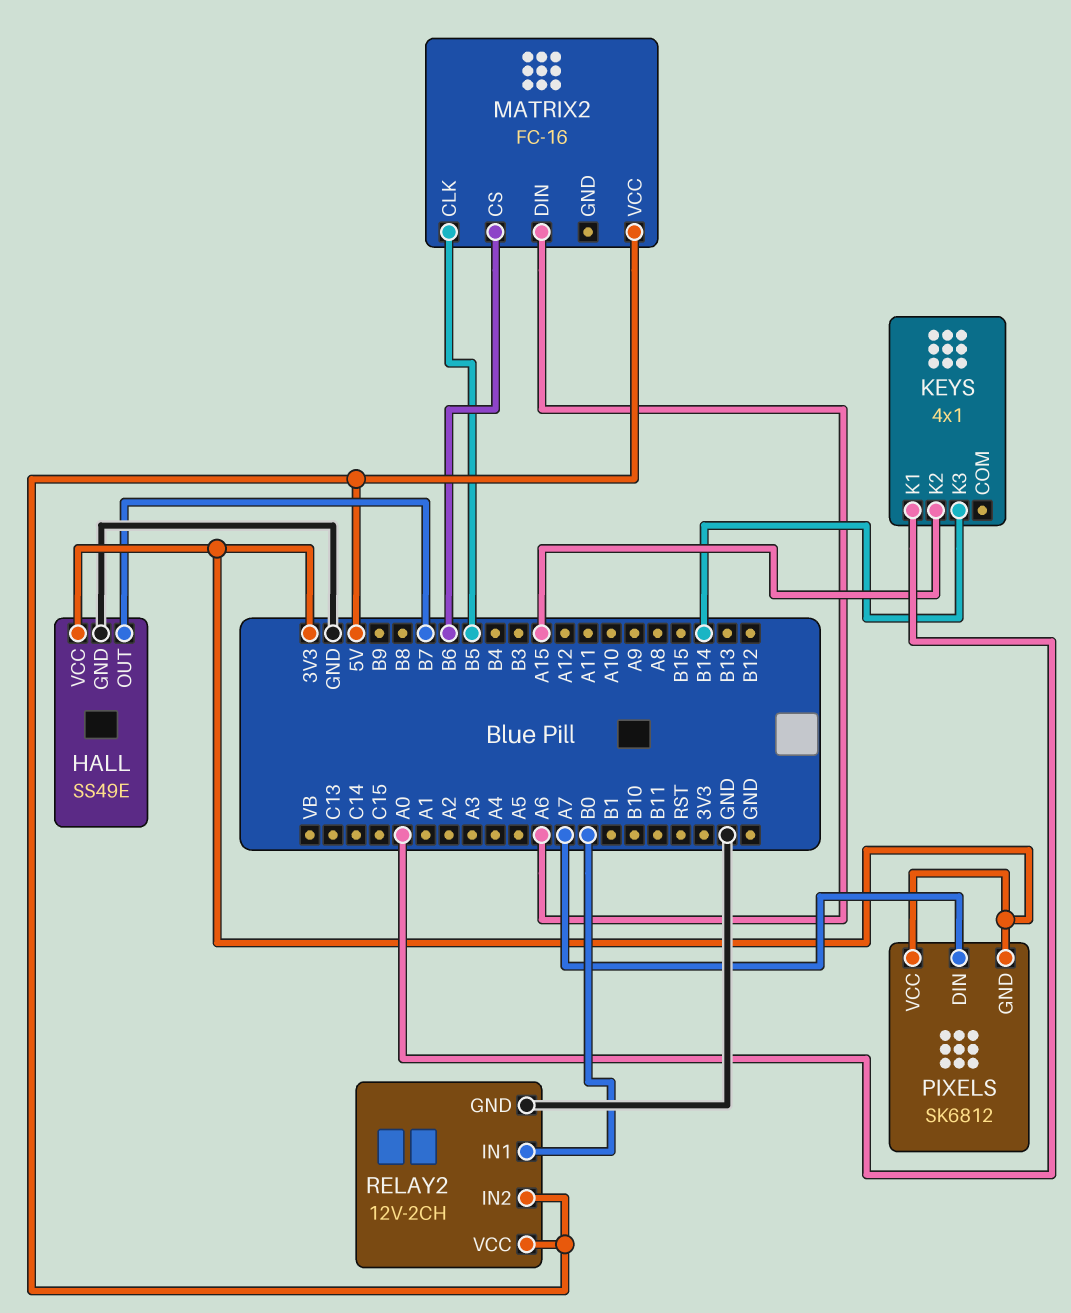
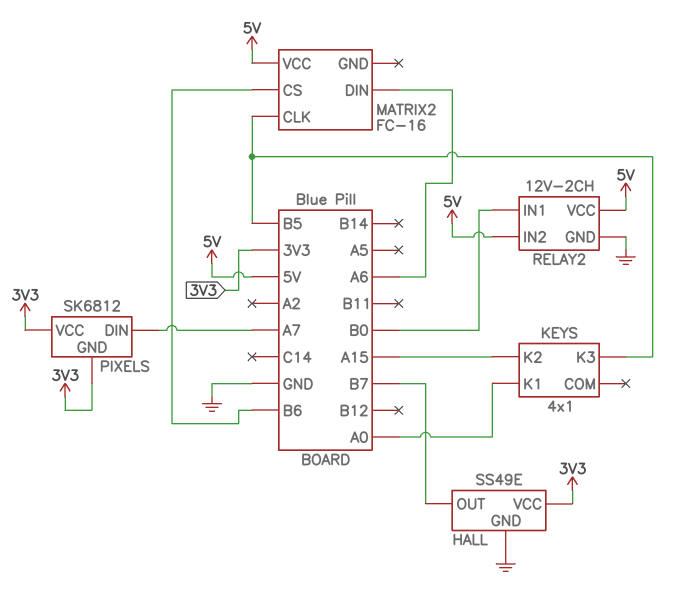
KEYS pin K3: B14 -> B5

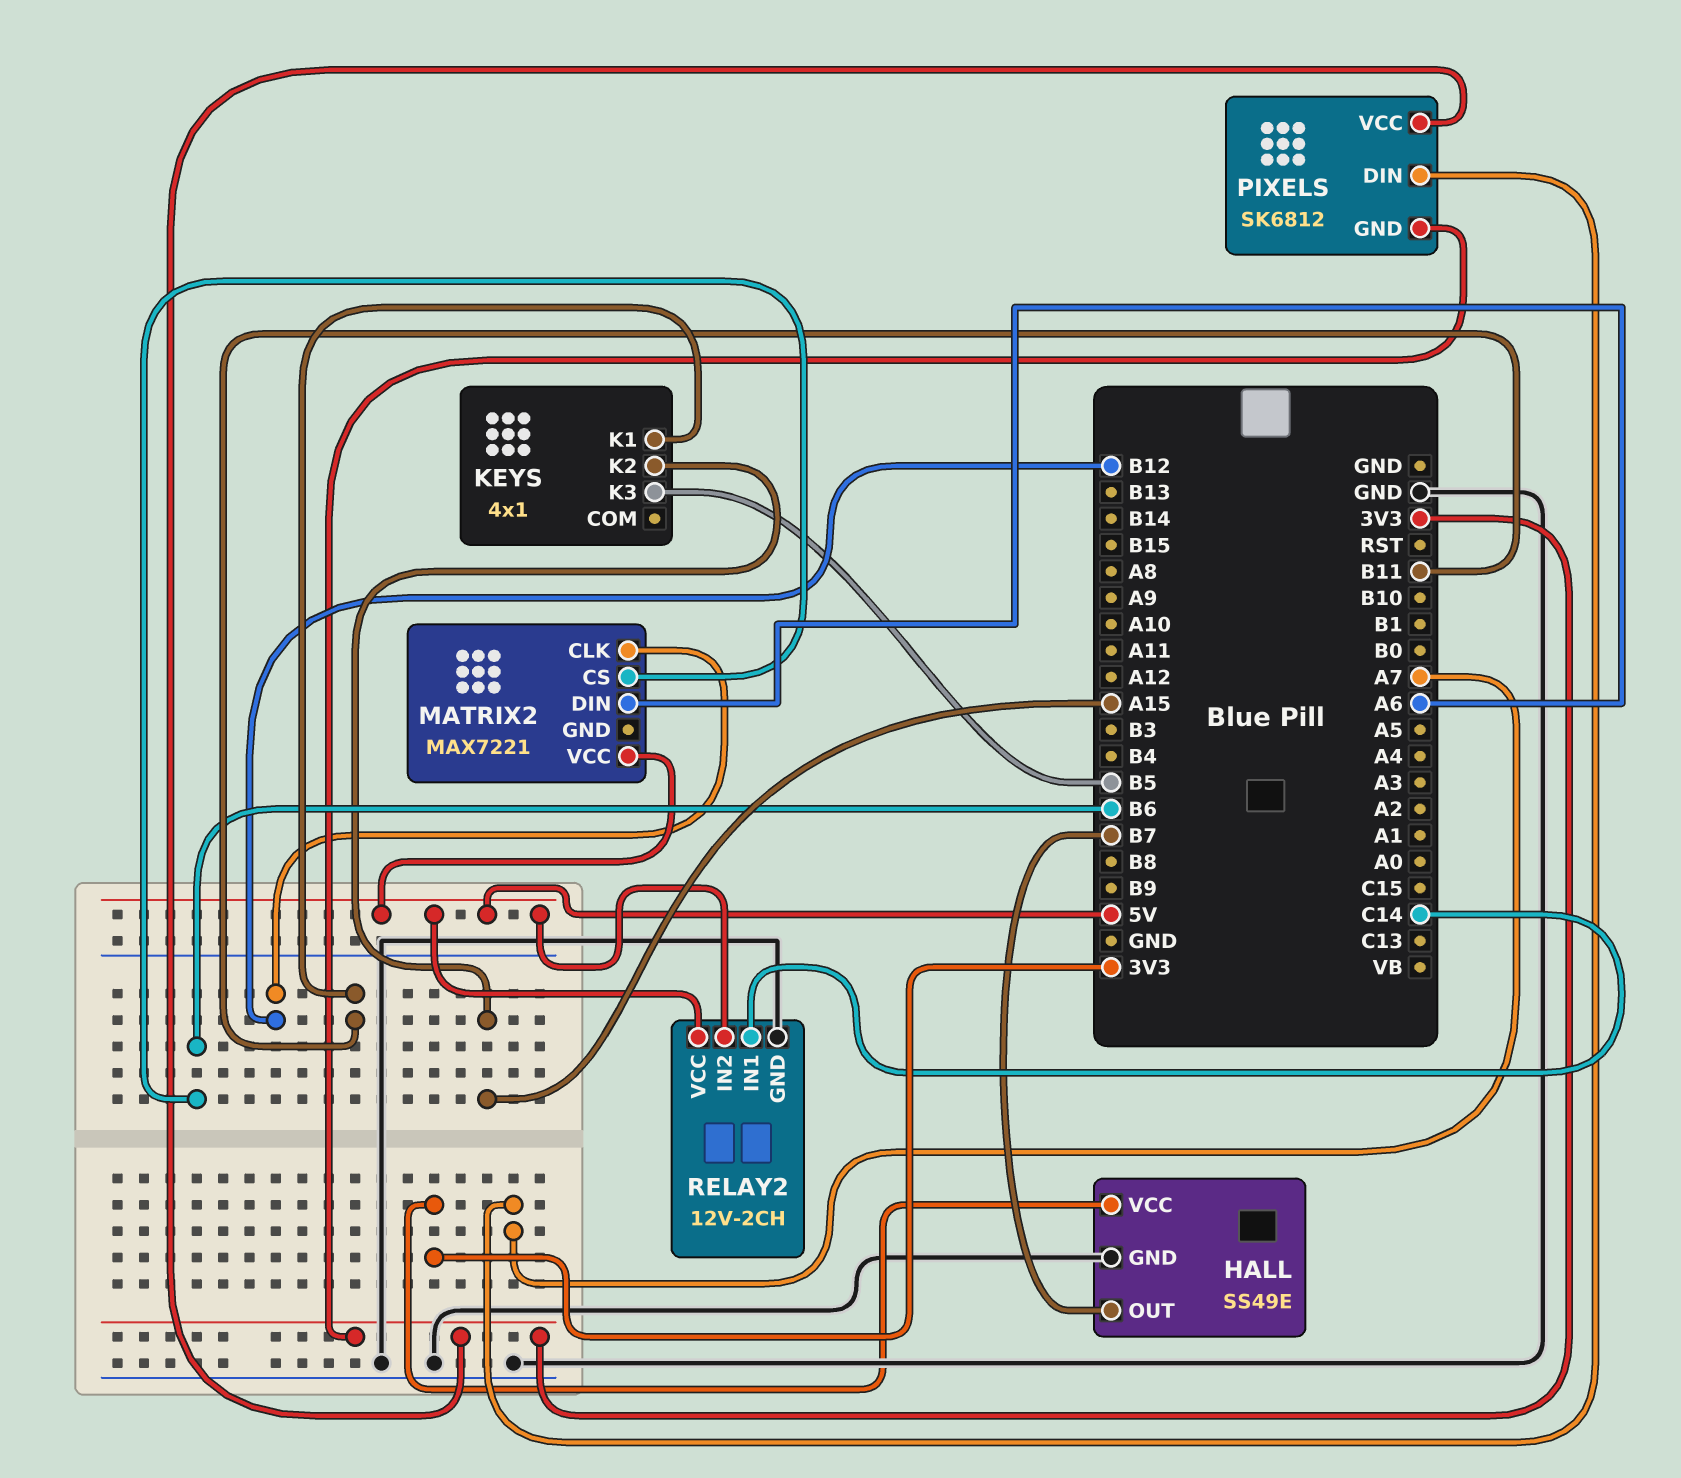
KEYS pin K1: A0 -> B11
MATRIX2: FC-16 -> MAX7221
MATRIX2 pin CLK: B5 -> B12
RELAY2 pin IN1: B0 -> C14

